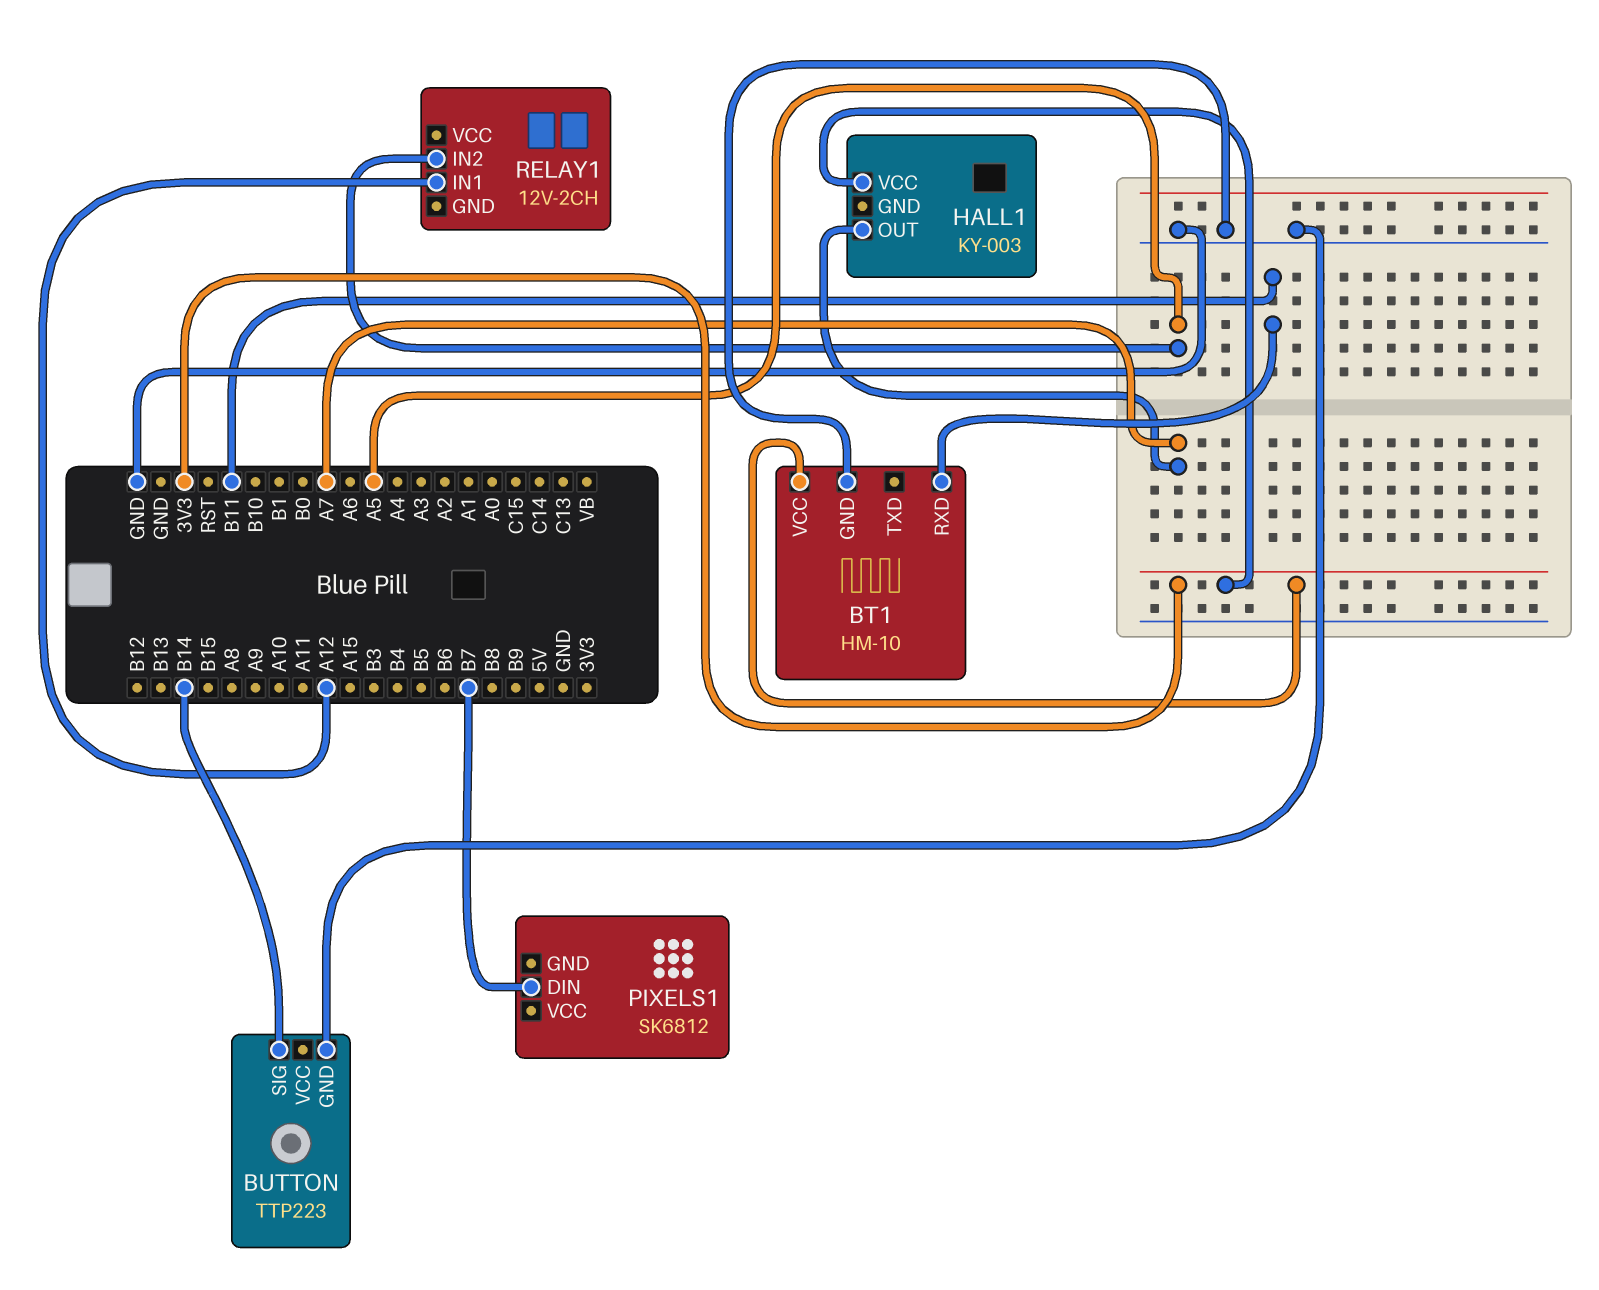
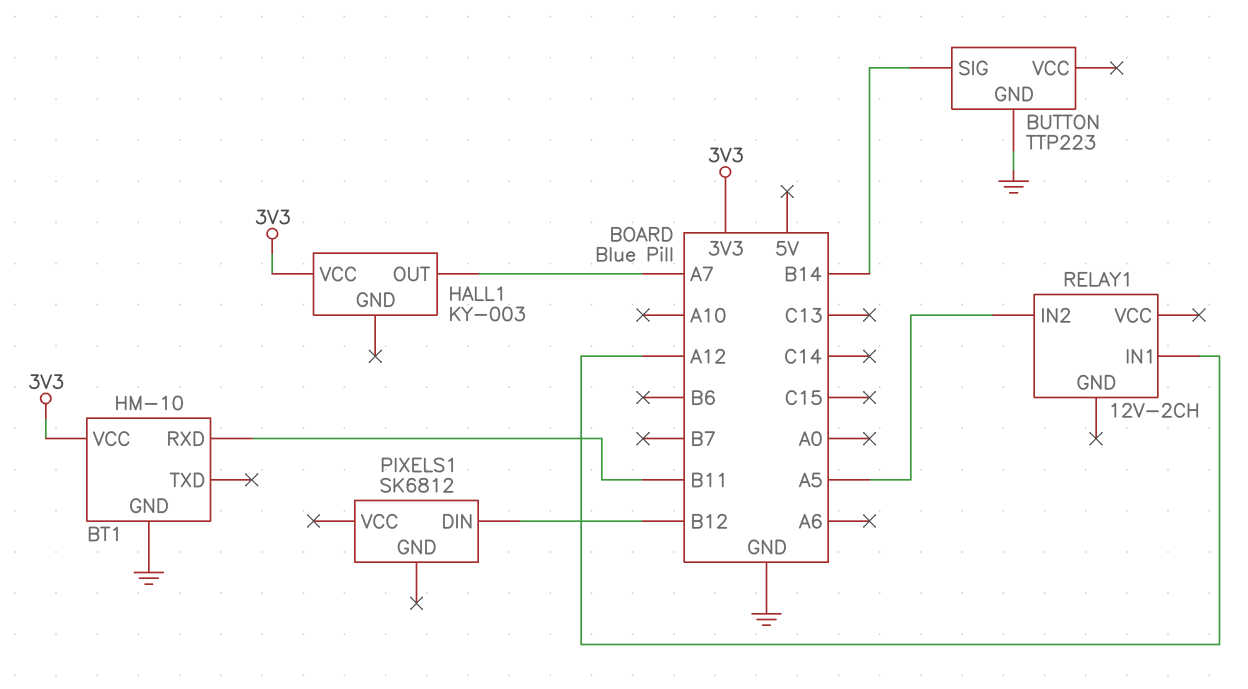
PIXELS1 pin DIN: B7 -> B12

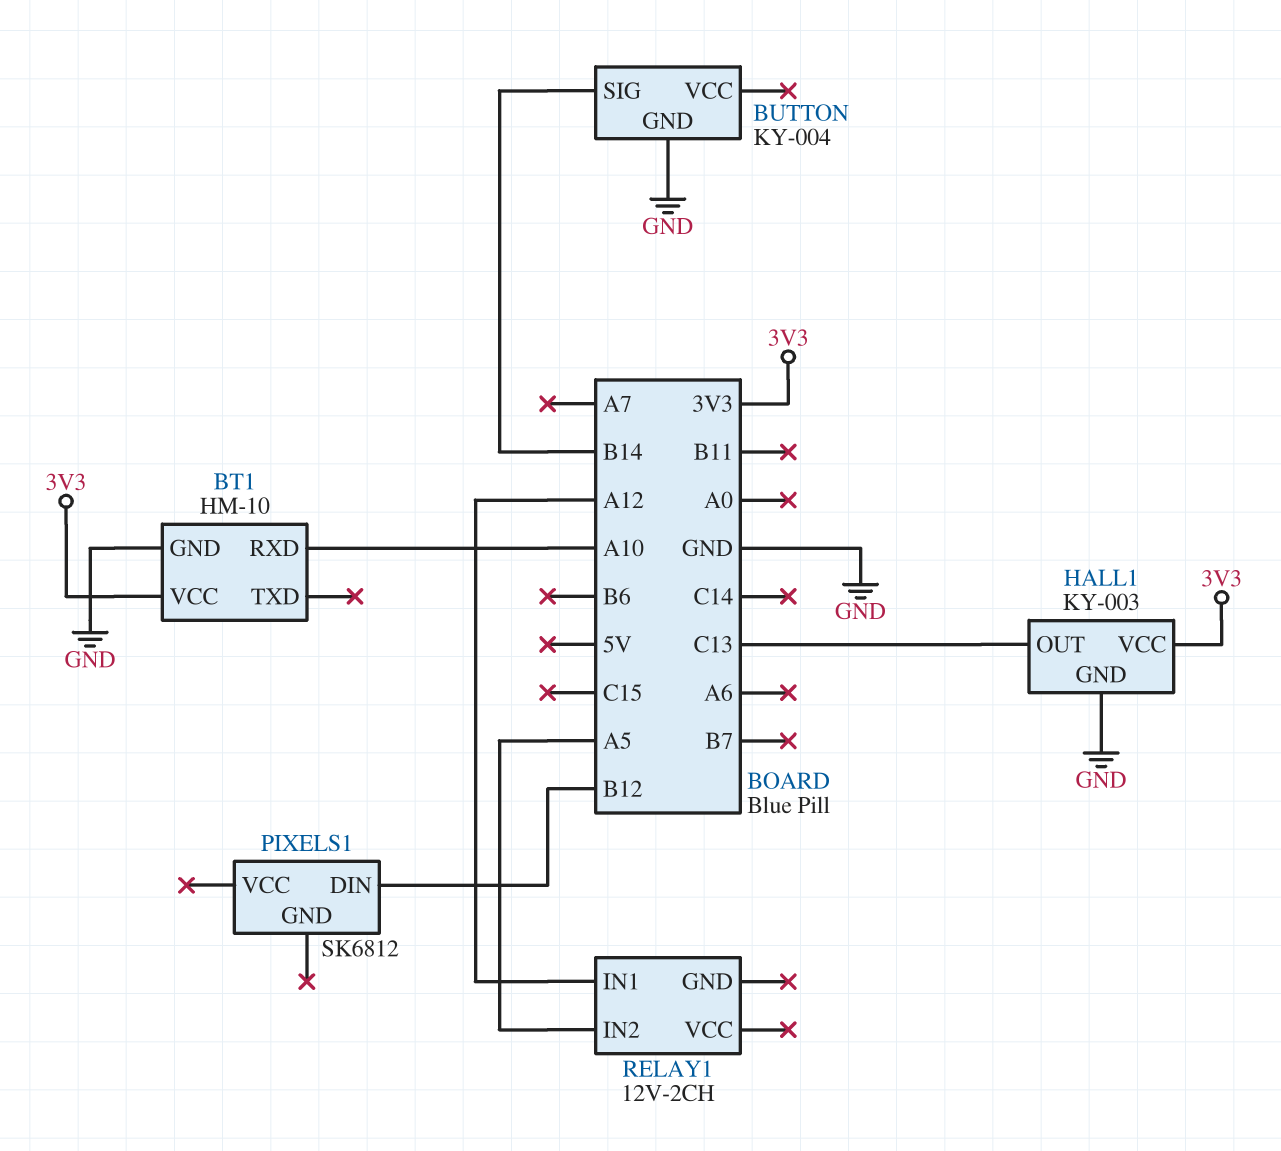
BT1 pin RXD: B11 -> A10
BUTTON: TTP223 -> KY-004
HALL1 pin GND: none -> GND
HALL1 pin OUT: A7 -> C13

